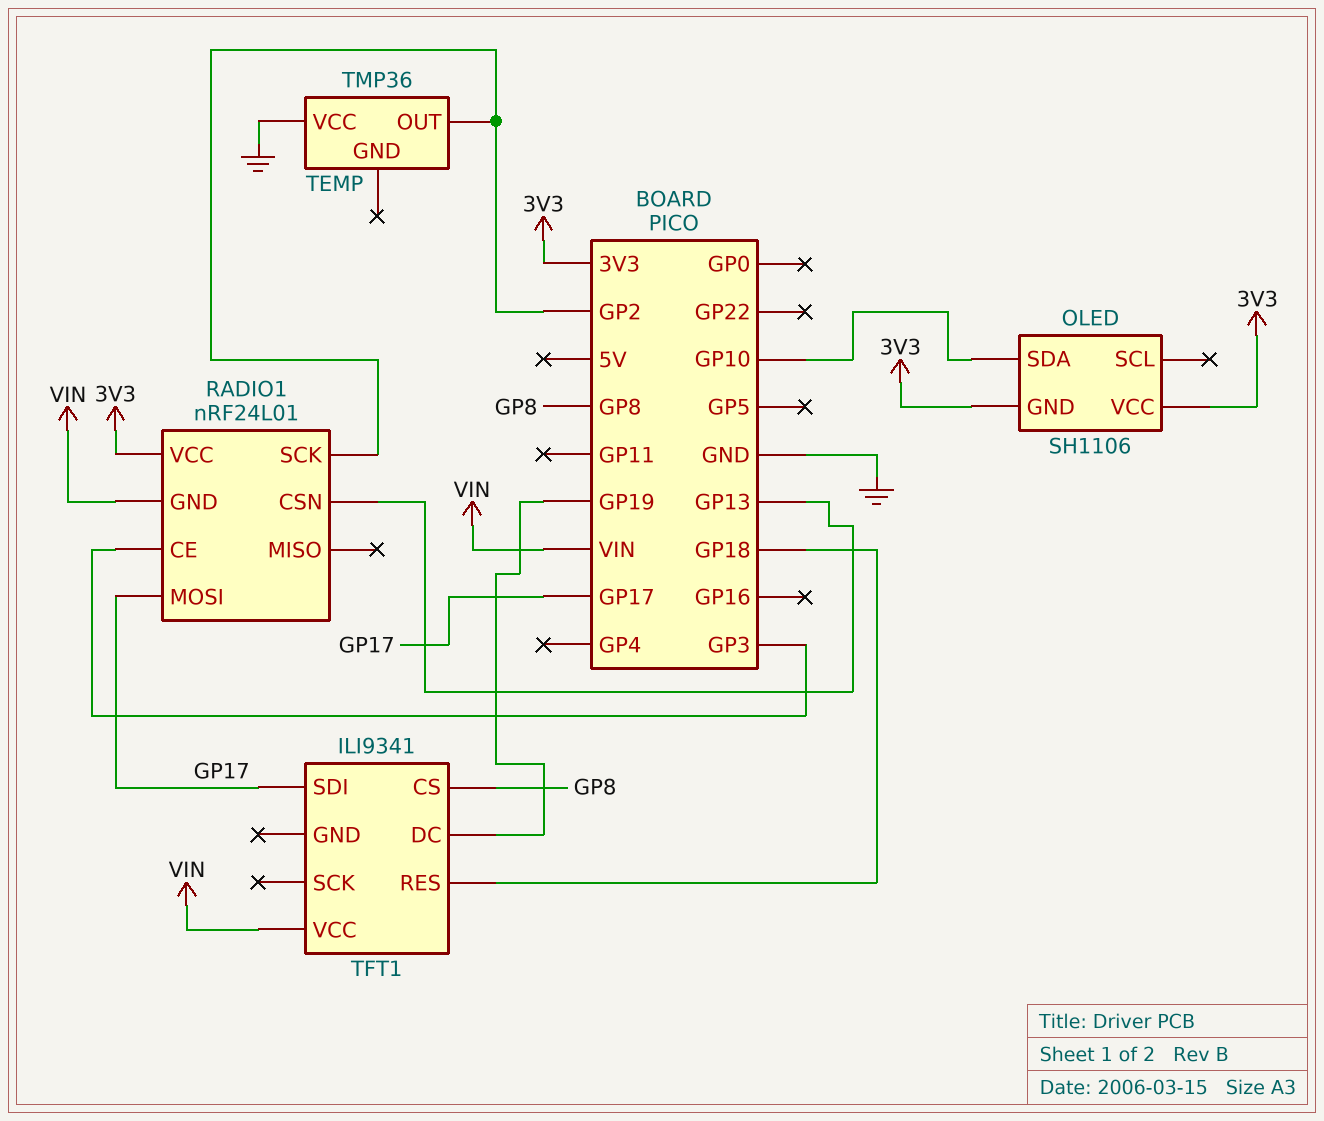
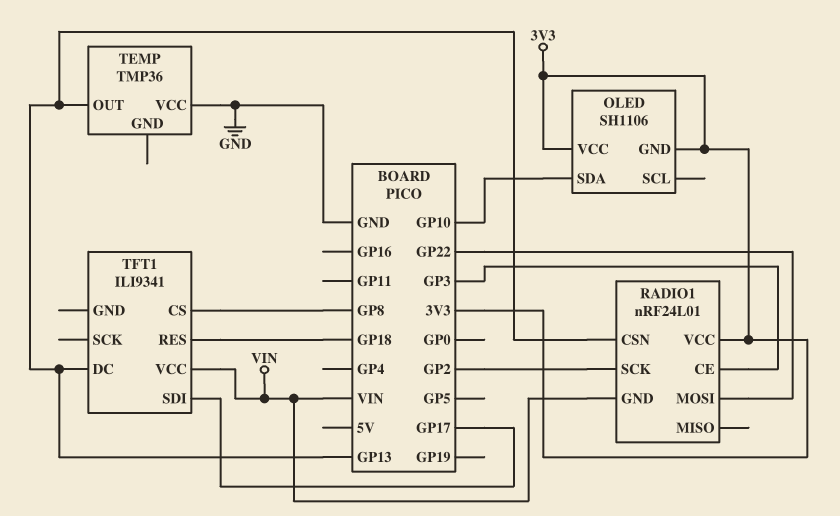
RADIO1 pin MOSI: GP17 -> GP22
TEMP pin OUT: GP2 -> GP13
TFT1 pin DC: GP19 -> GP13

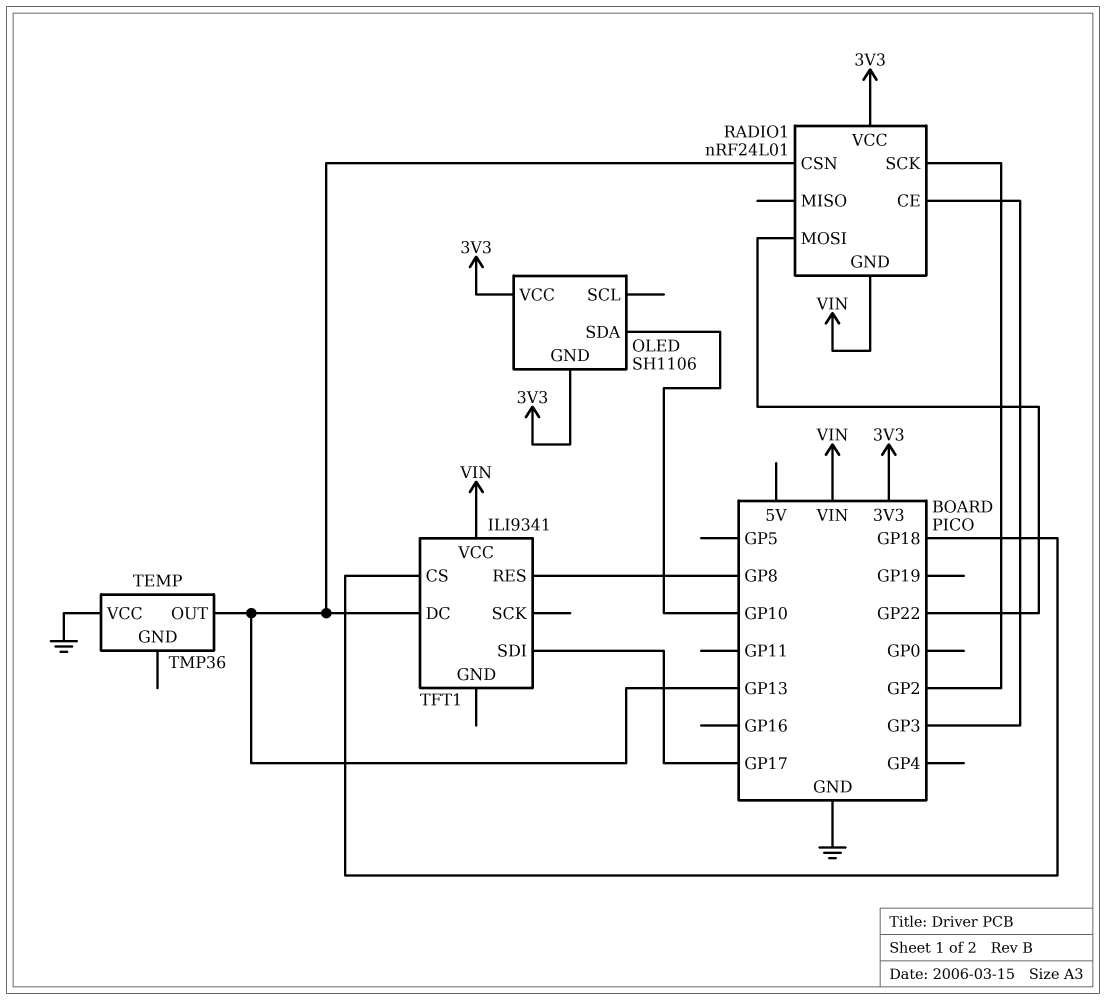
TFT1 pin CS: GP8 -> GP18
TFT1 pin RES: GP18 -> GP8

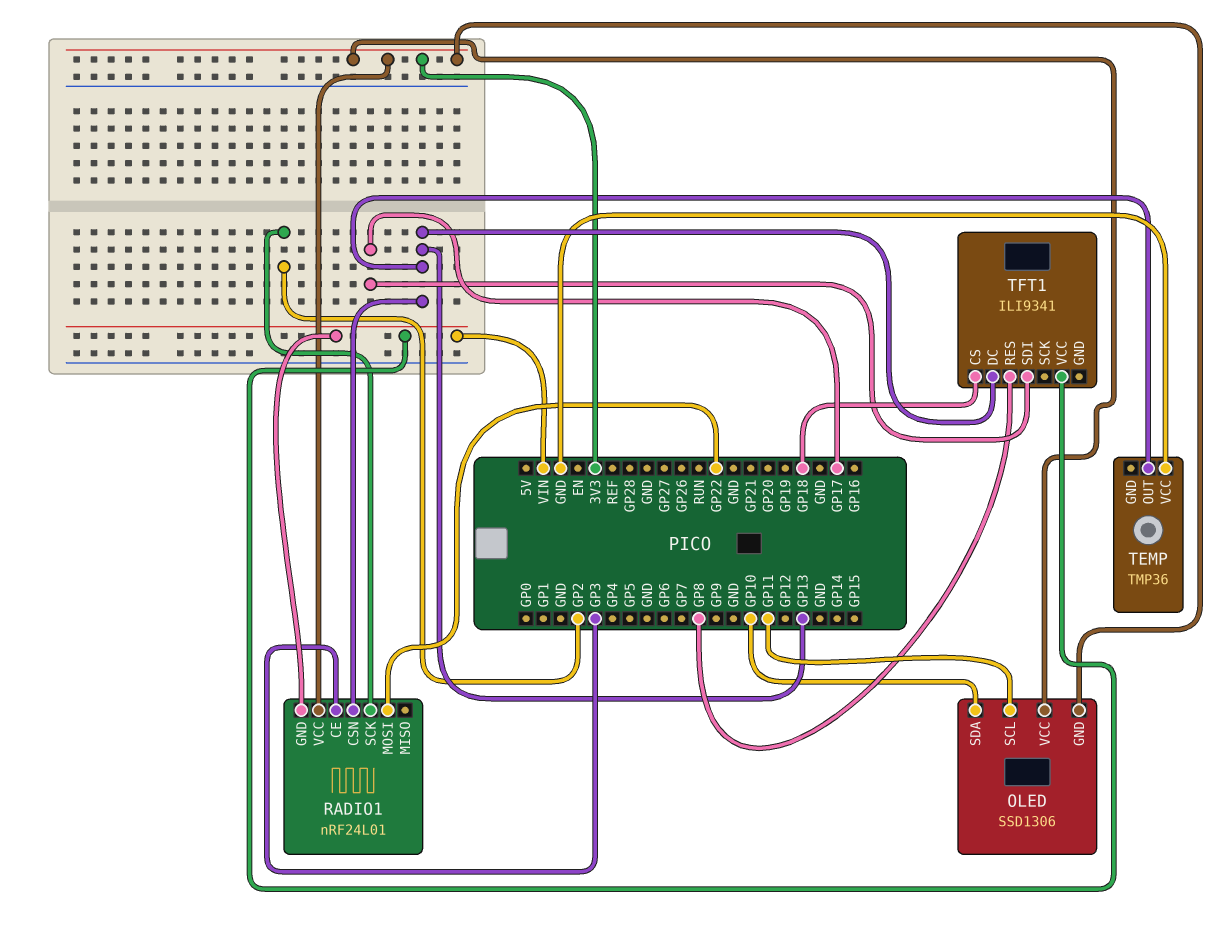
OLED: SH1106 -> SSD1306
OLED pin SCL: none -> GP11

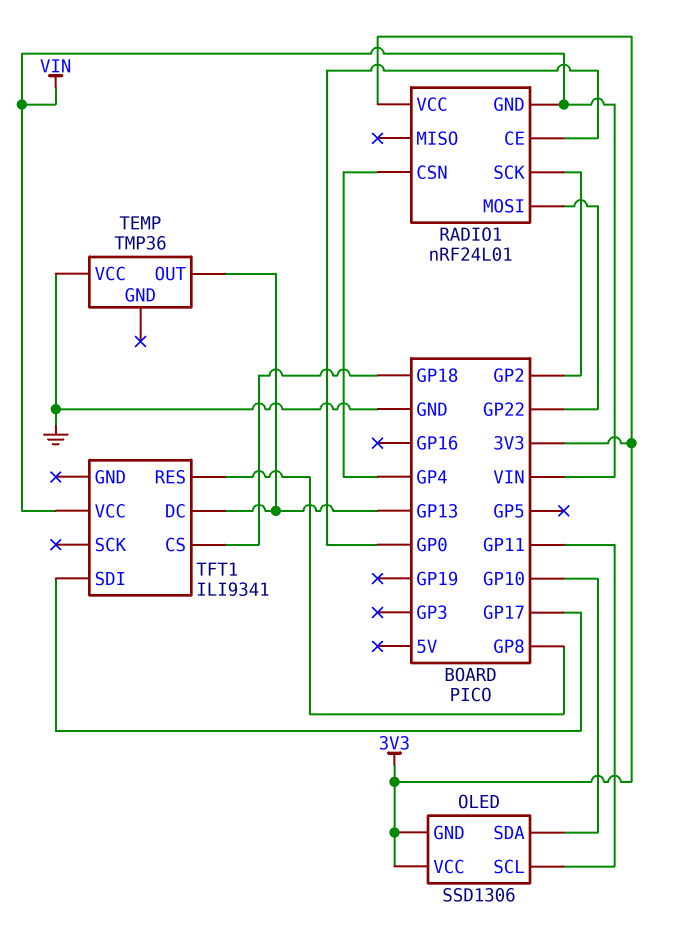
RADIO1 pin CE: GP3 -> GP0
RADIO1 pin CSN: GP13 -> GP4

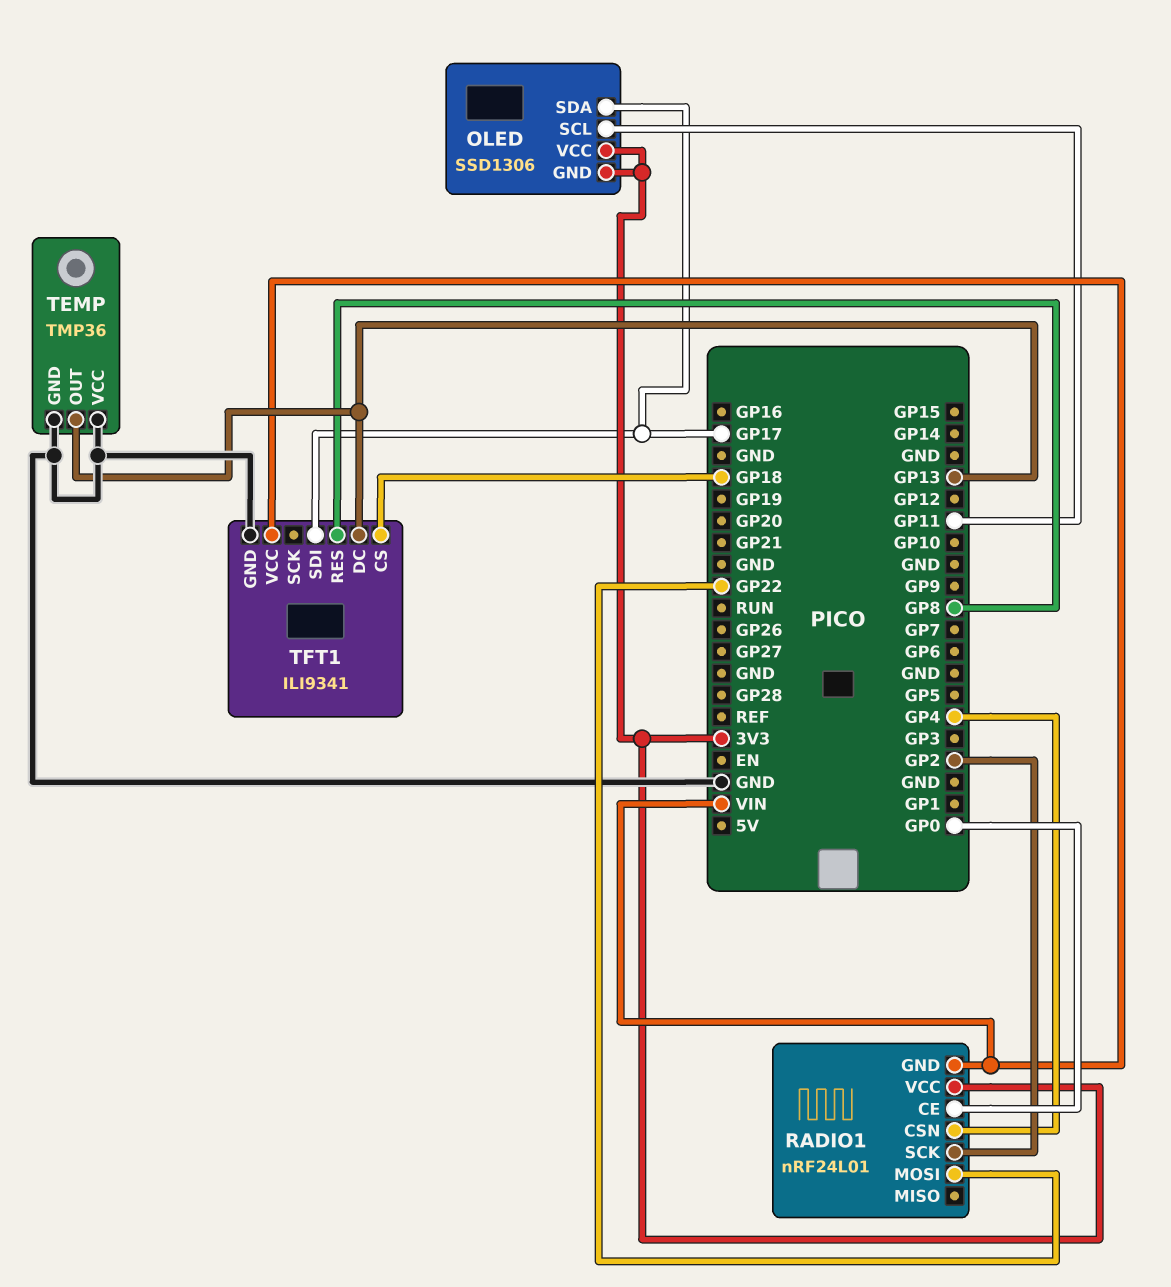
OLED pin SDA: GP10 -> GP17
TEMP pin GND: none -> GND
TFT1 pin GND: none -> GND

